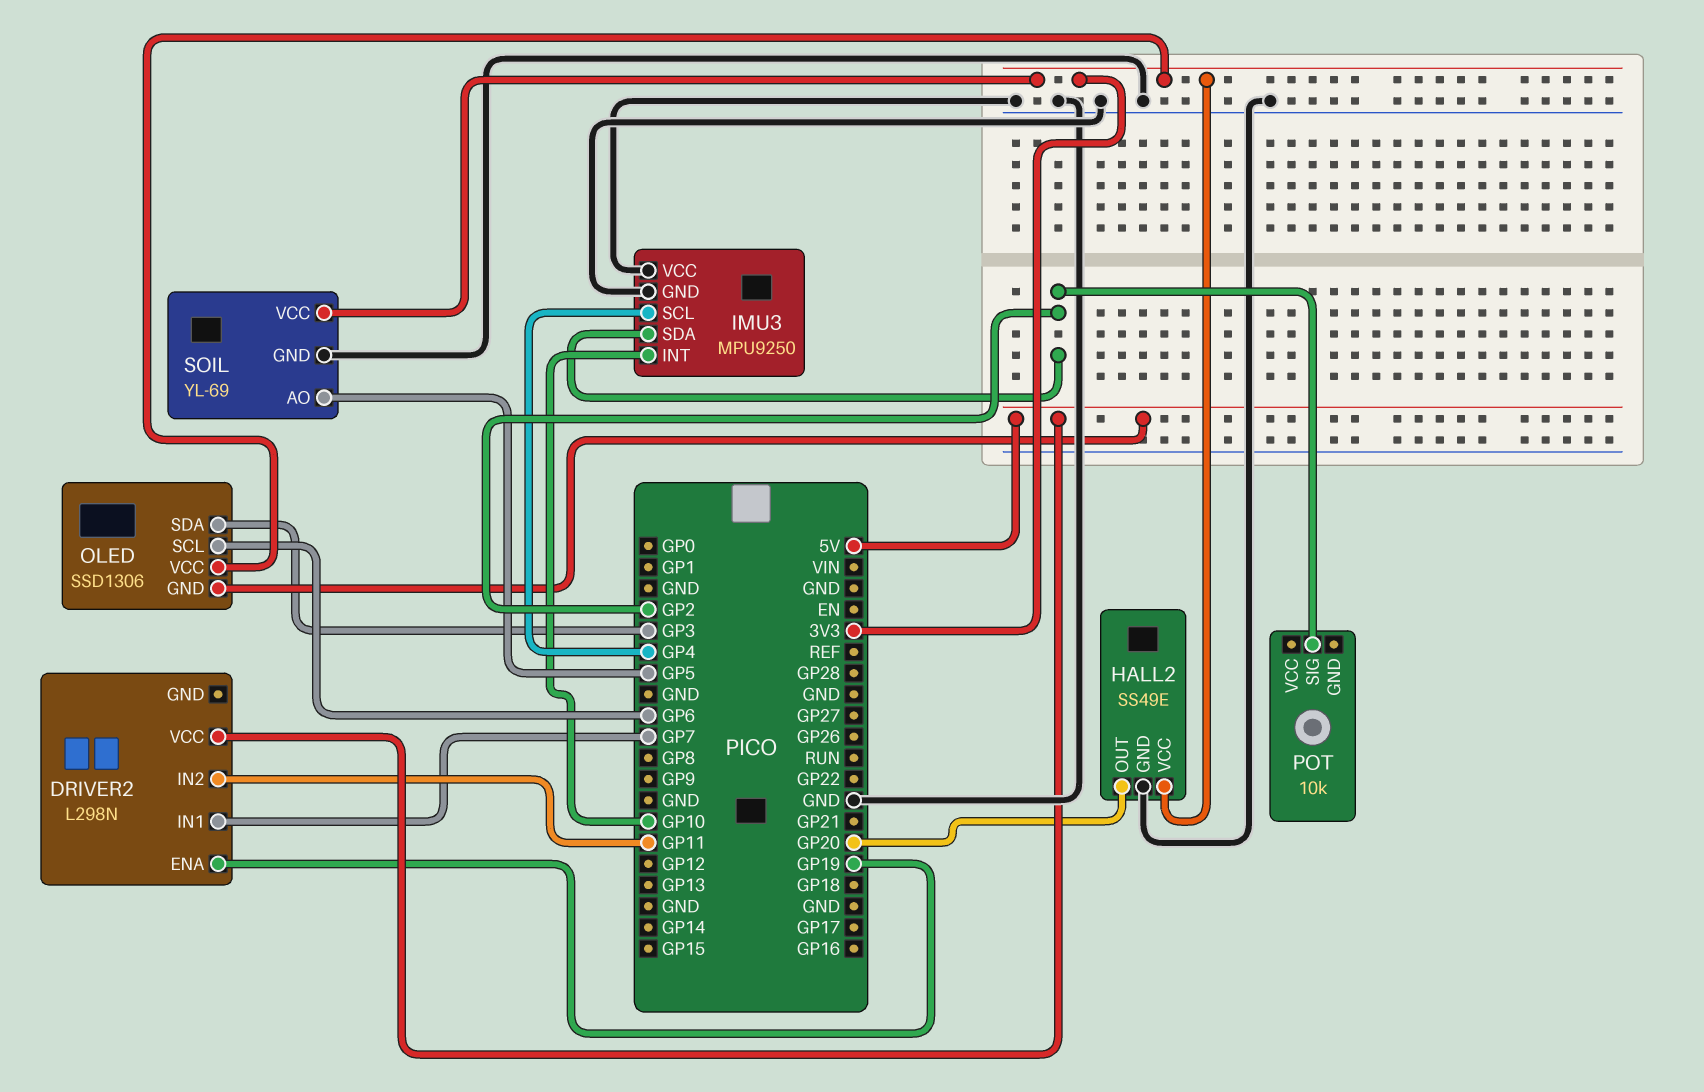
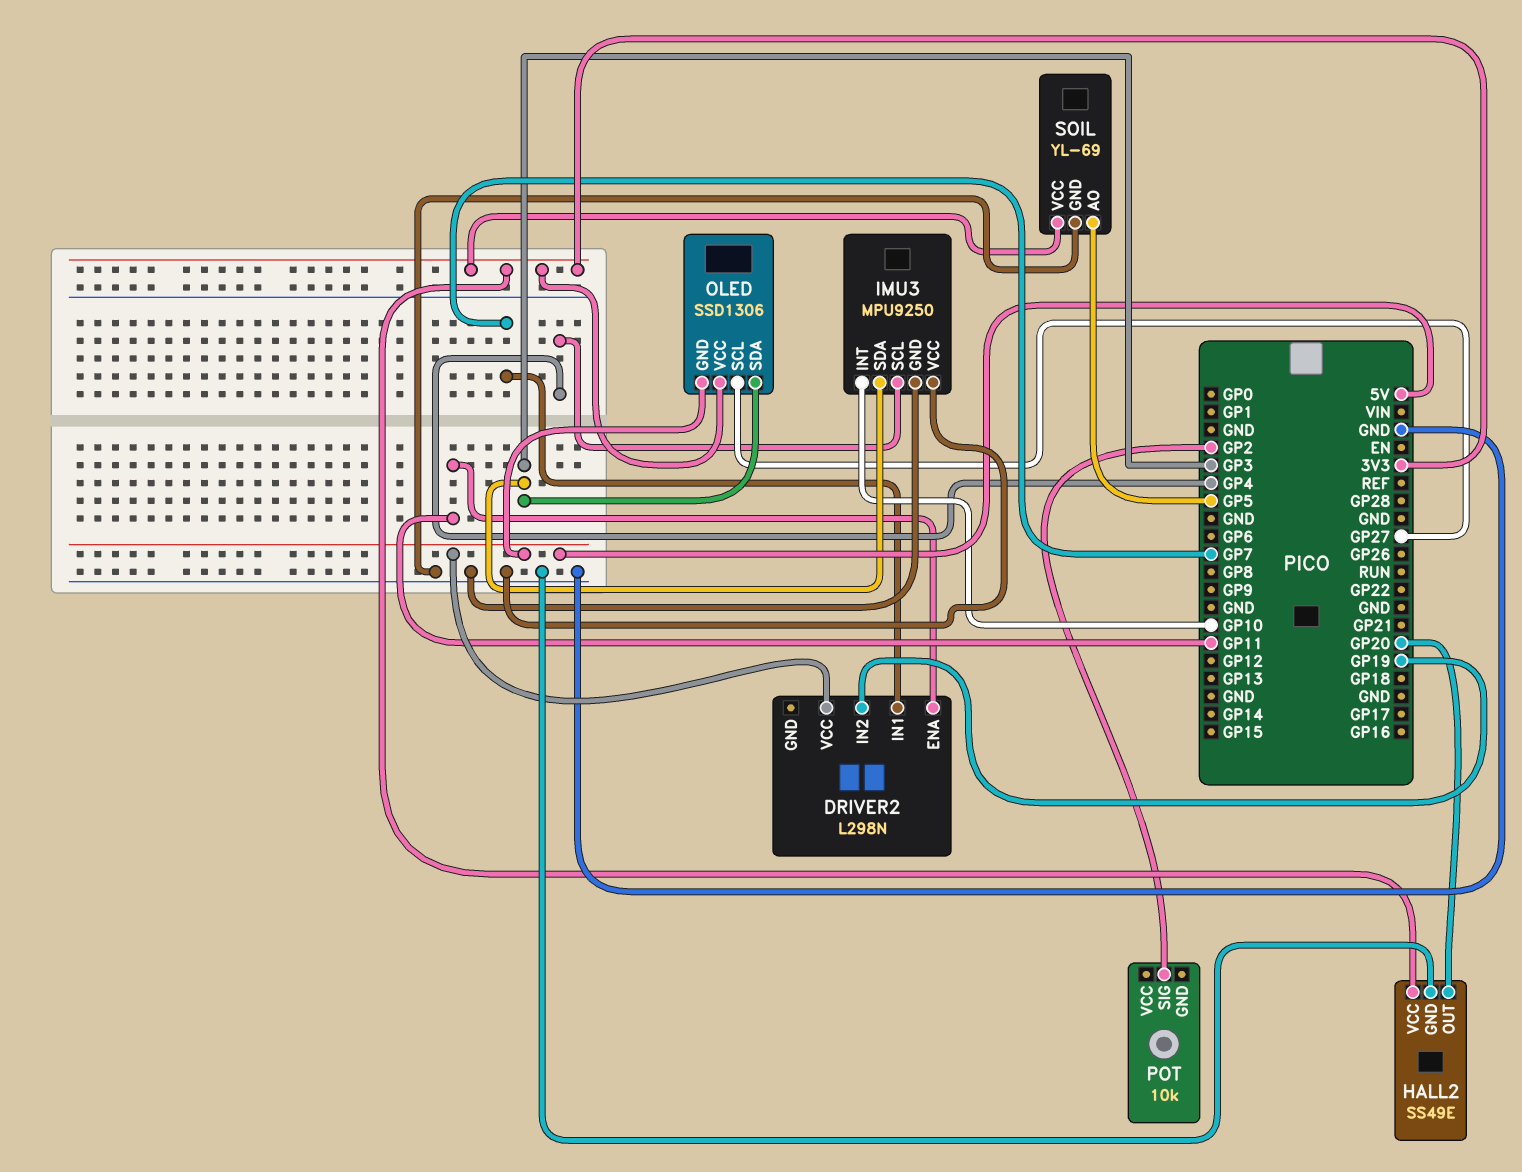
DRIVER2 pin ENA: GP19 -> GP11
DRIVER2 pin IN2: GP11 -> GP19
IMU3 pin SDA: GP2 -> GP3
OLED pin SCL: GP6 -> GP27

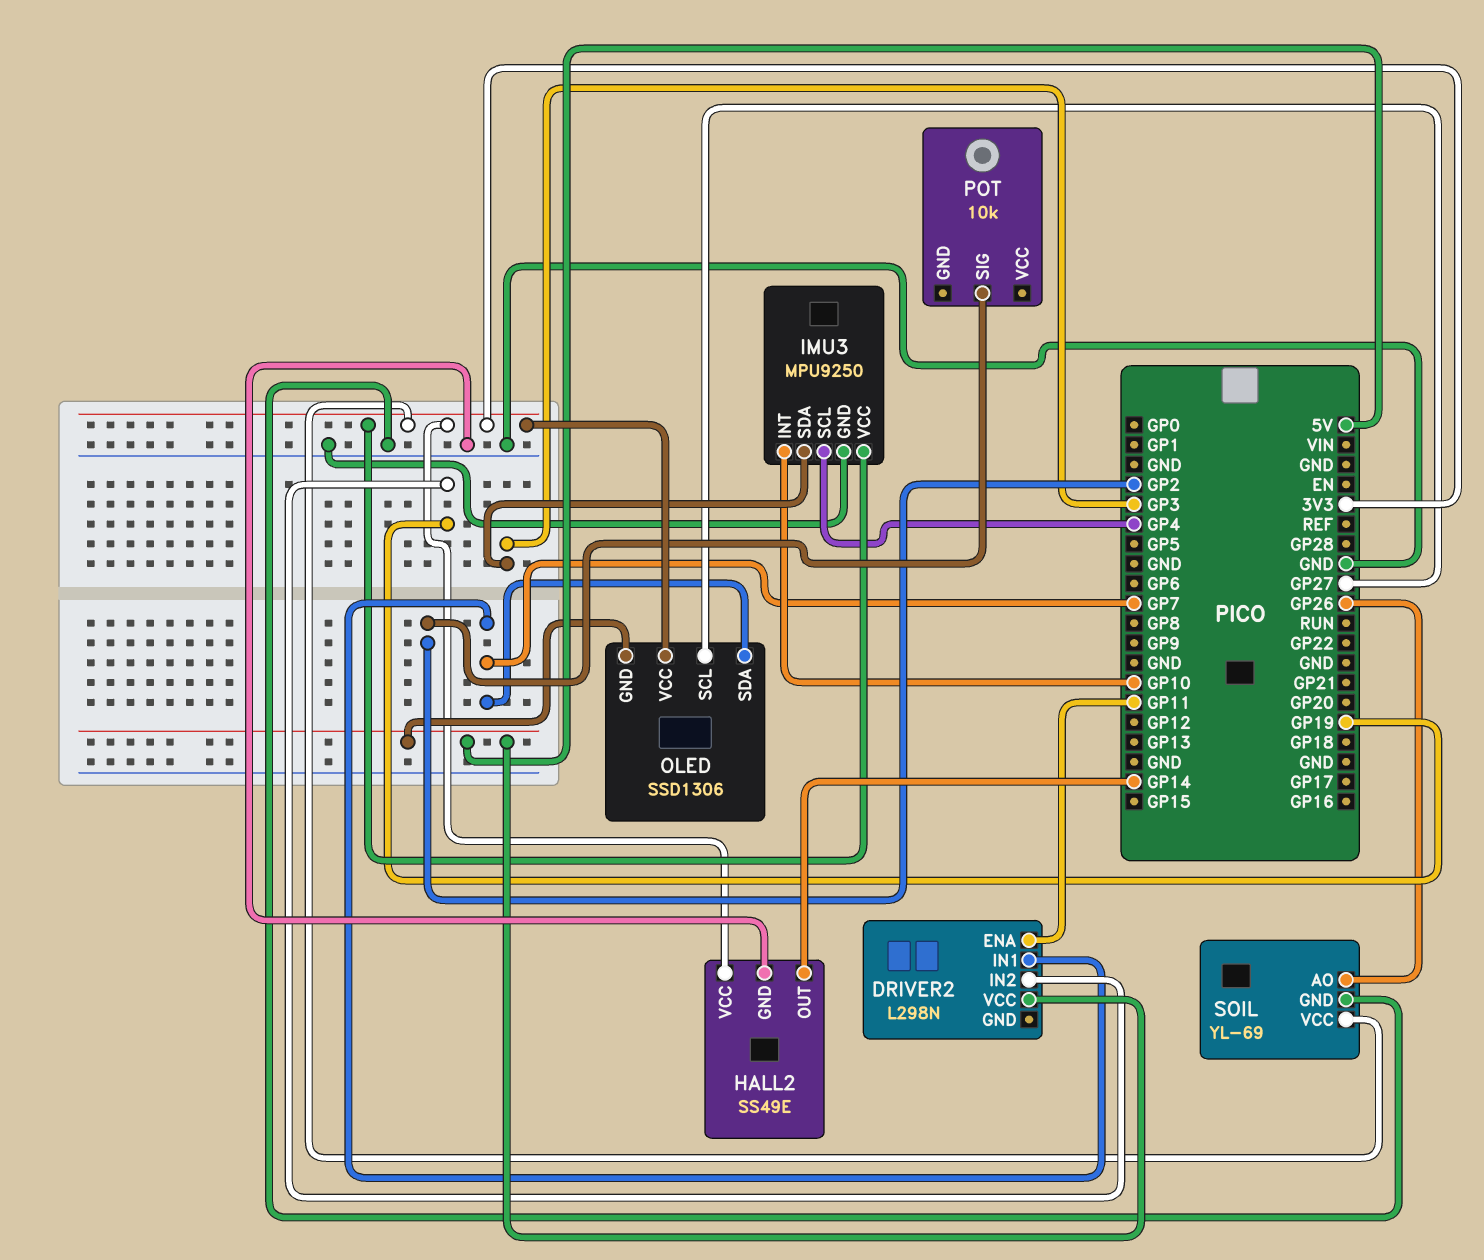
HALL2 pin OUT: GP20 -> GP14
IMU3 pin VCC: GND -> 3V3
OLED pin SDA: GP3 -> GP7
SOIL pin AO: GP5 -> GP26

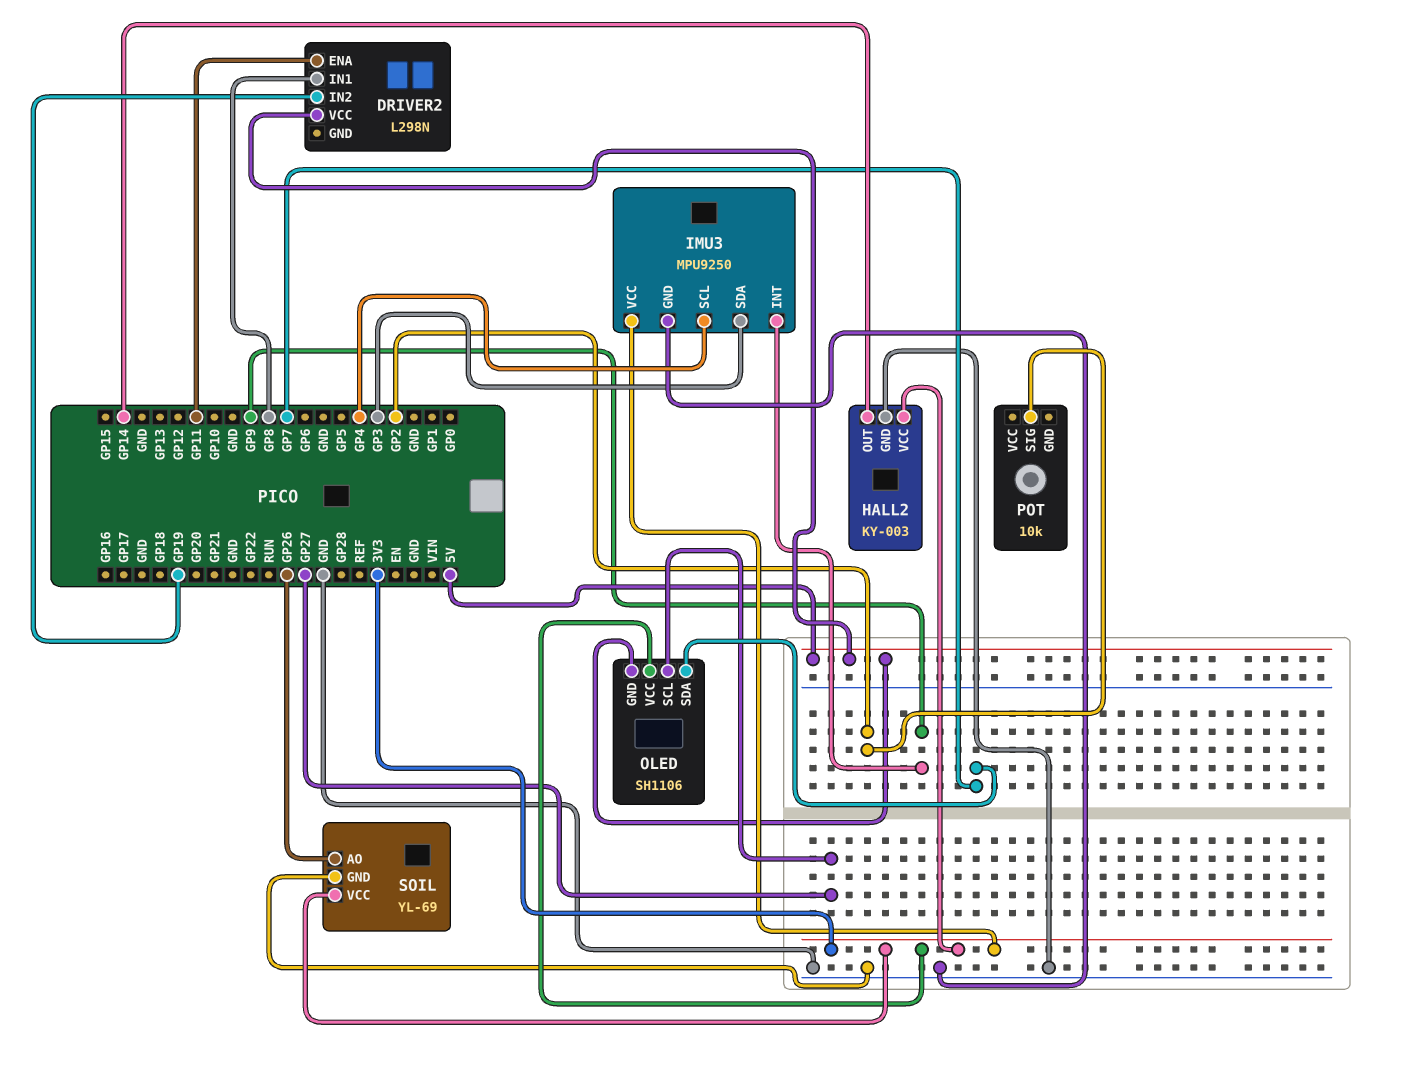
DRIVER2 pin IN1: GP7 -> GP8
HALL2: SS49E -> KY-003
IMU3 pin INT: GP10 -> GP9
OLED: SSD1306 -> SH1106

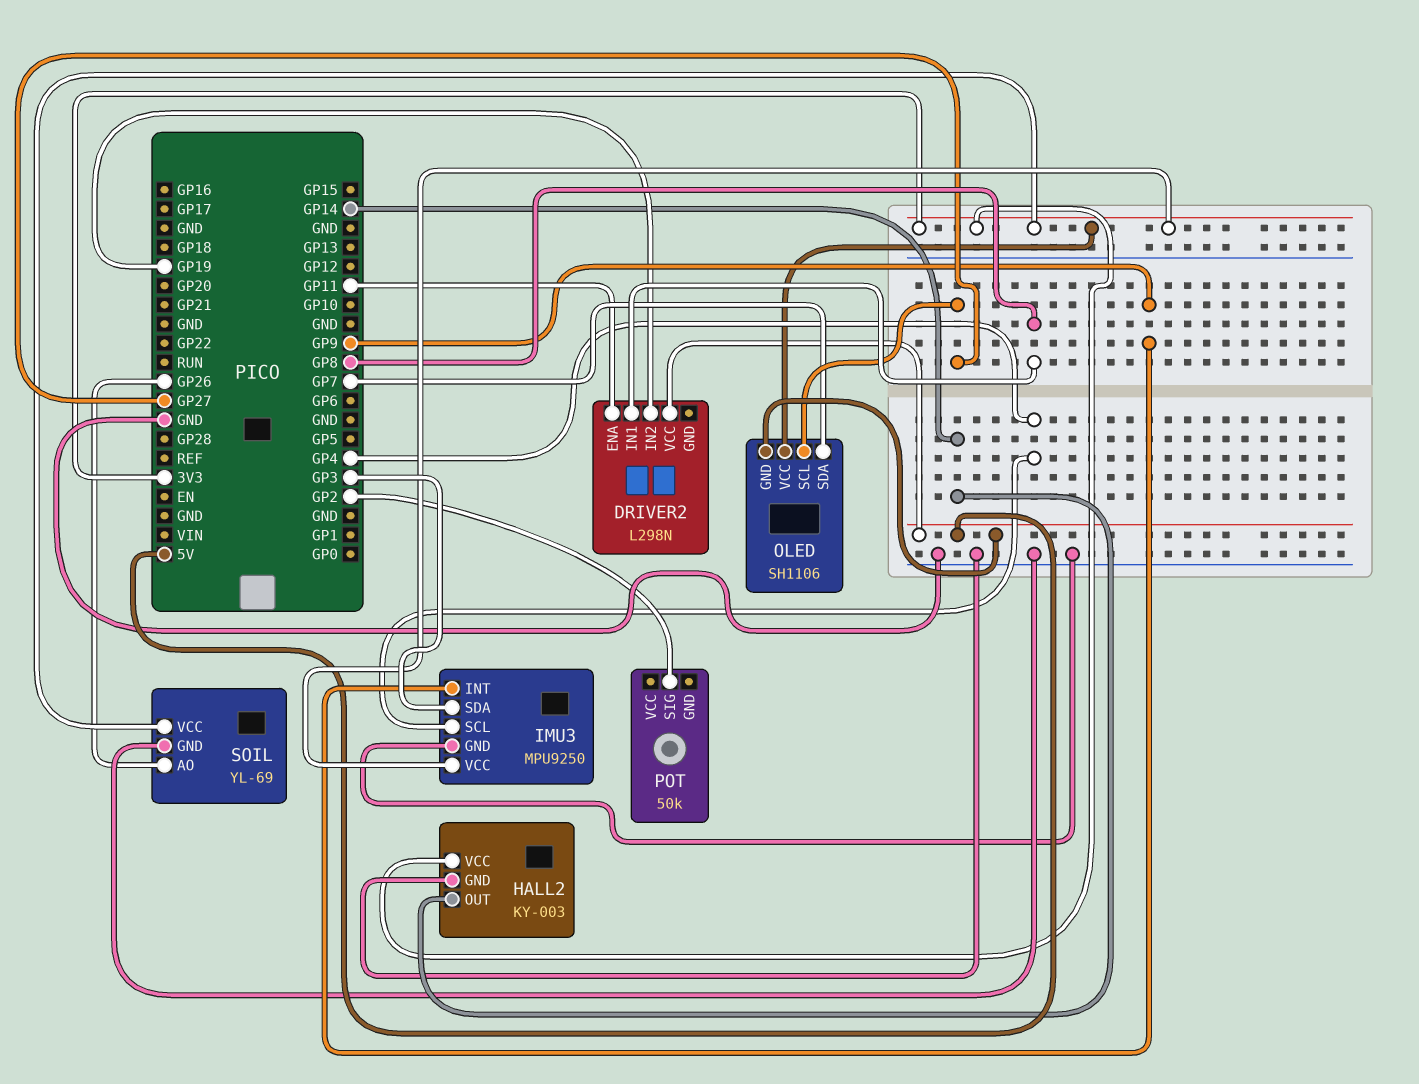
POT: 10k -> 50k

